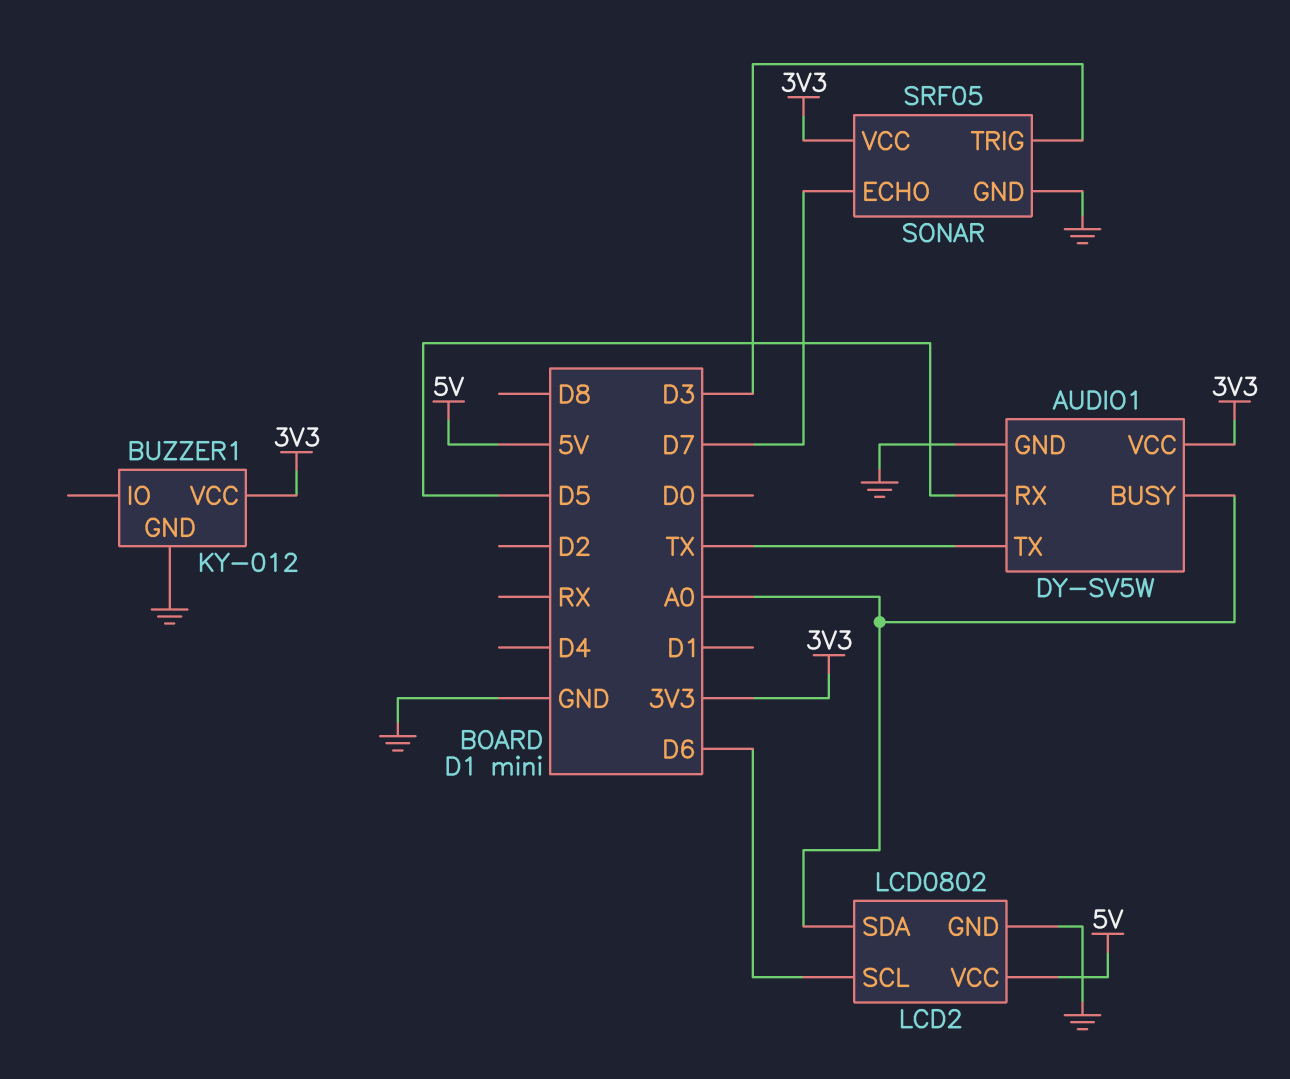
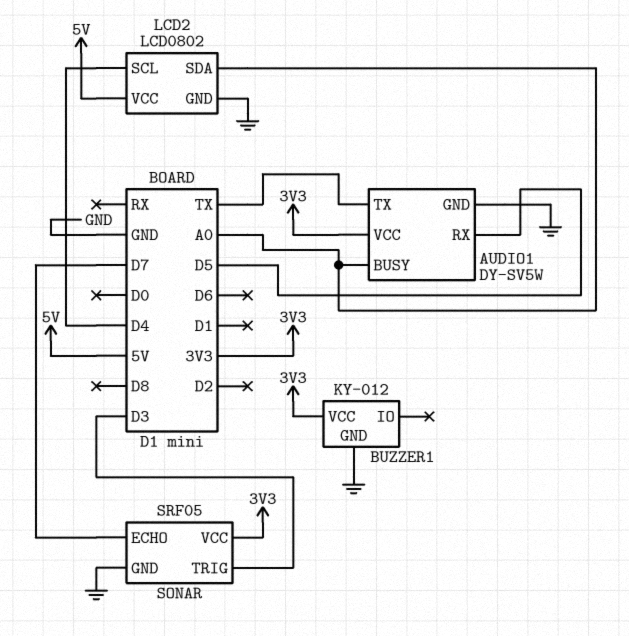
LCD2 pin SCL: D6 -> D4

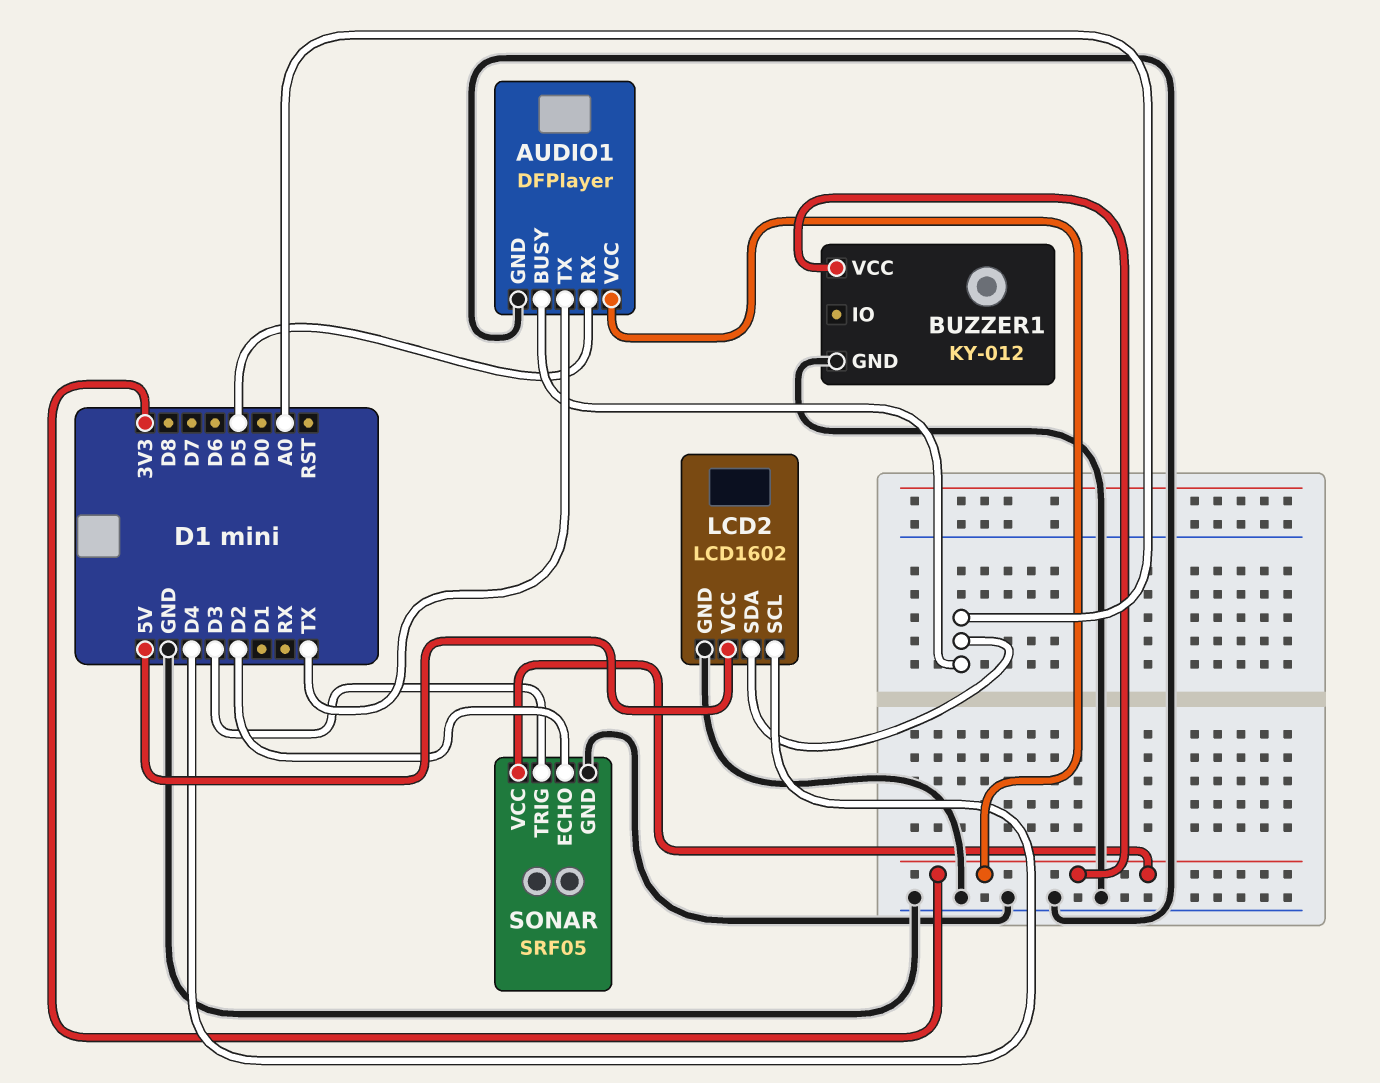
AUDIO1: DY-SV5W -> DFPlayer
LCD2: LCD0802 -> LCD1602
SONAR pin ECHO: D7 -> D2

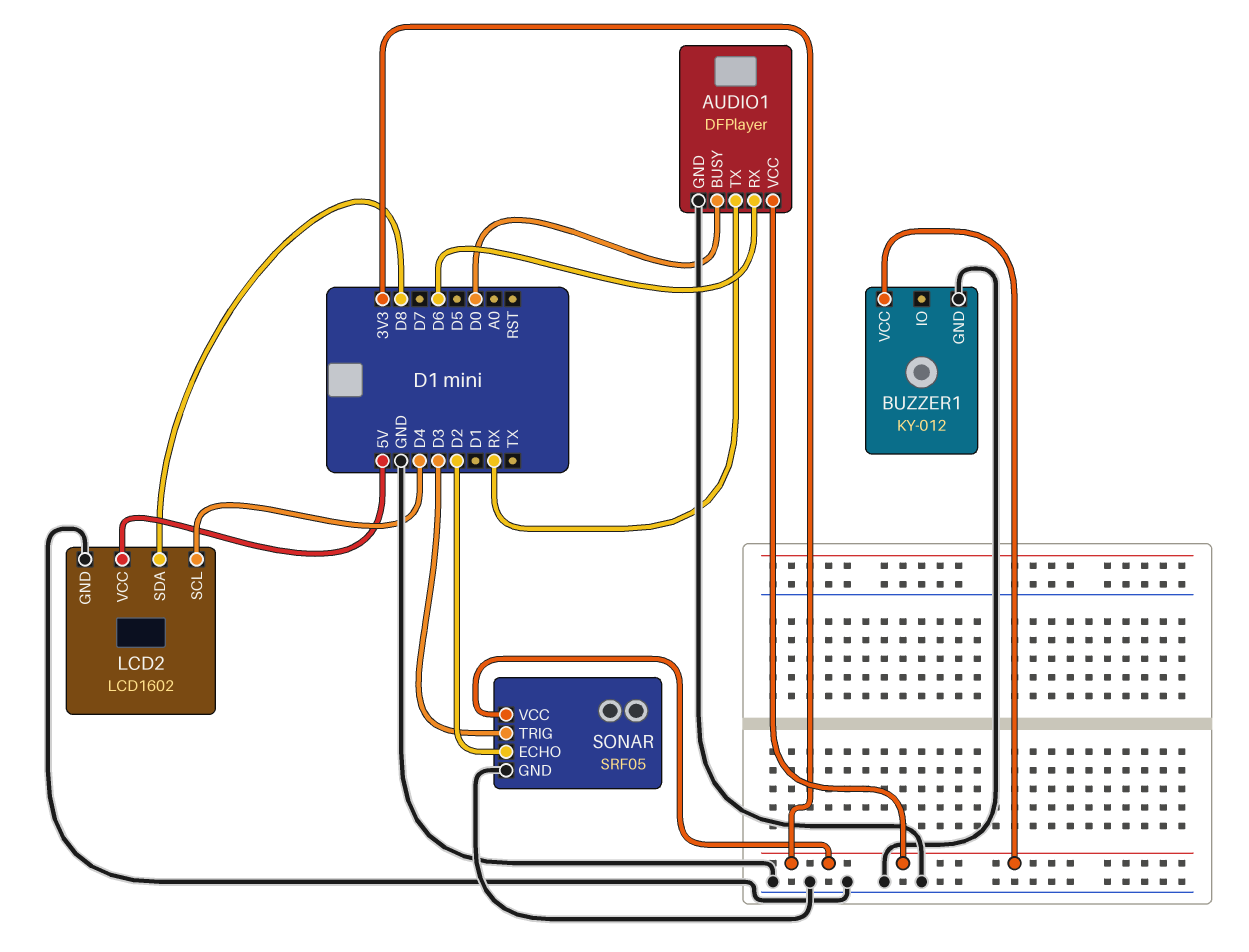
AUDIO1 pin BUSY: A0 -> D0
AUDIO1 pin RX: D5 -> D6
AUDIO1 pin TX: TX -> RX
LCD2 pin SDA: A0 -> D8

